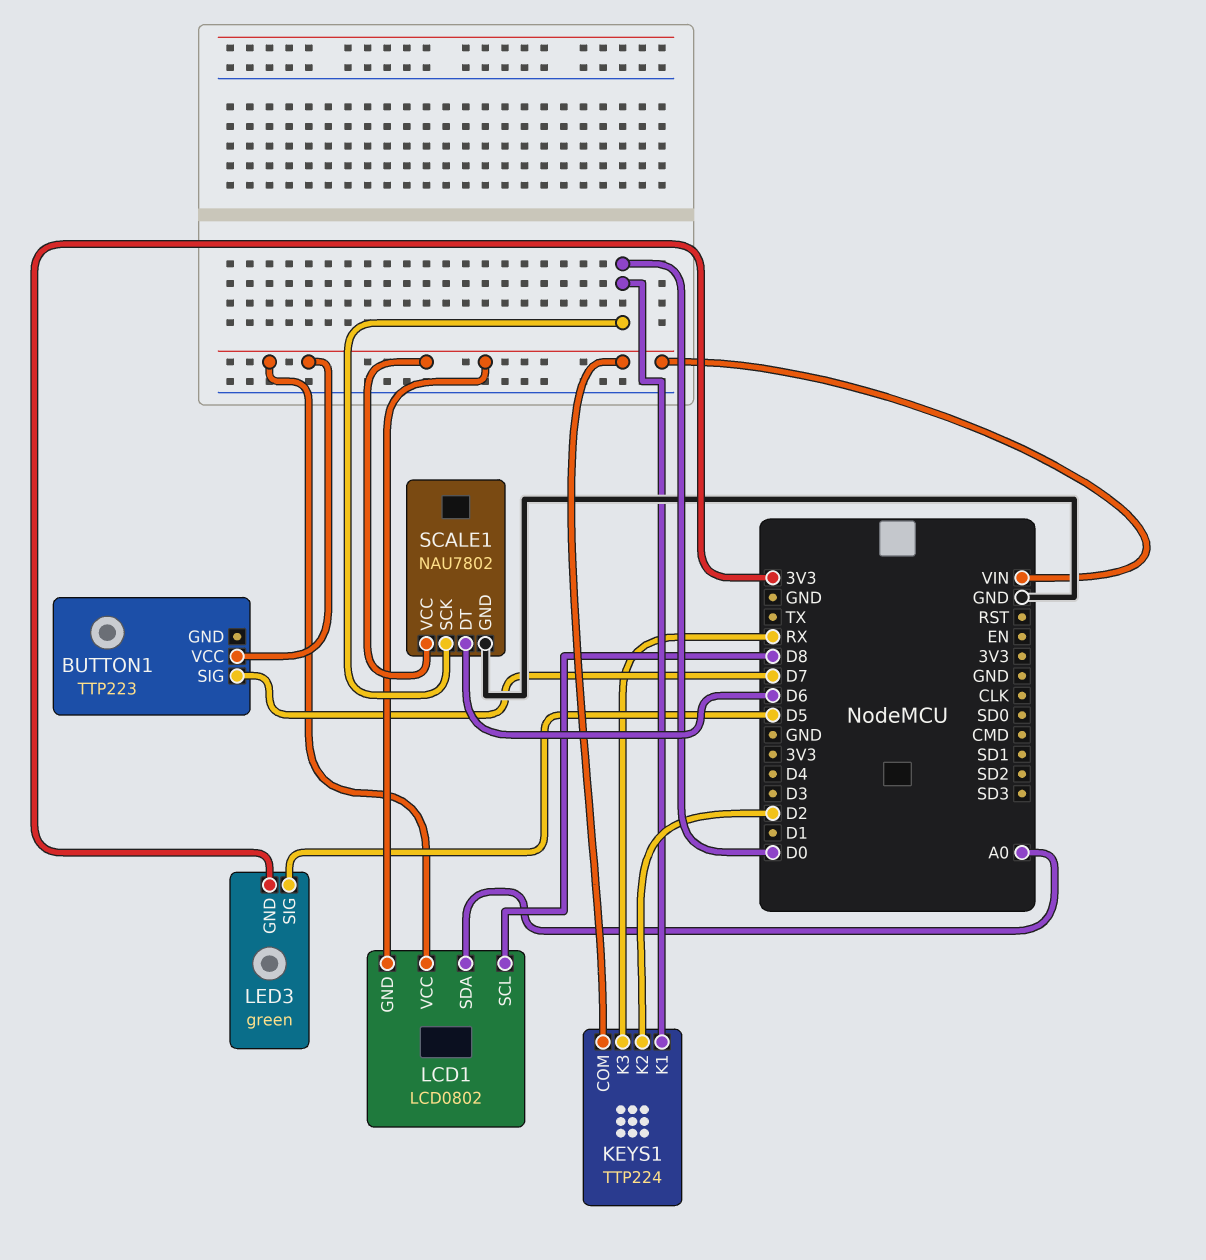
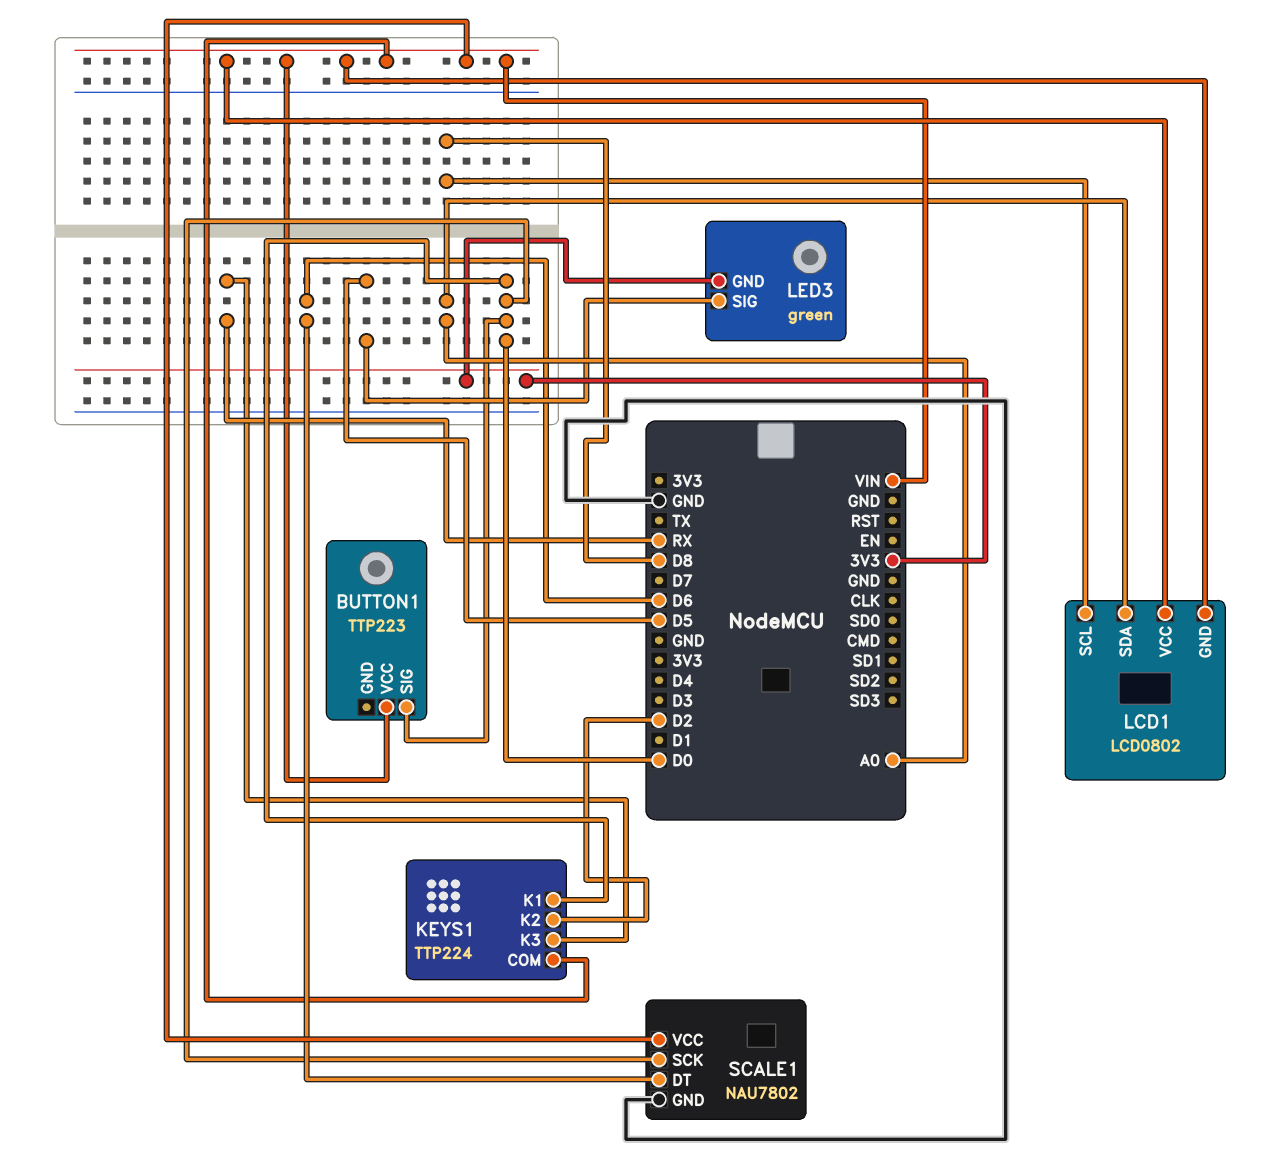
BUTTON1 pin SIG: D7 -> D0

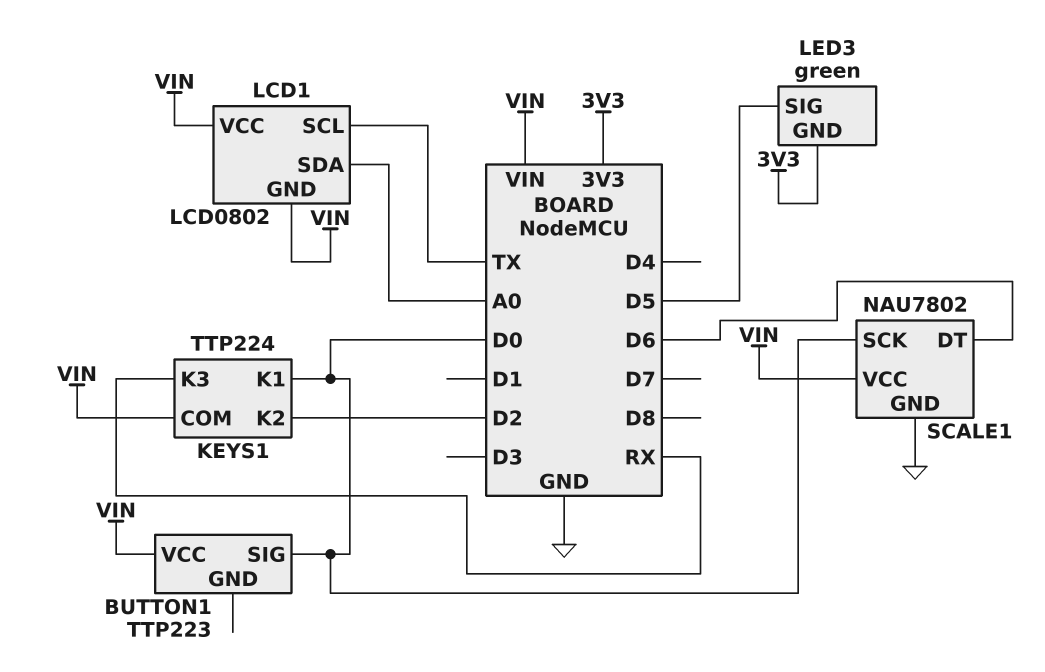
LCD1 pin SCL: D8 -> TX

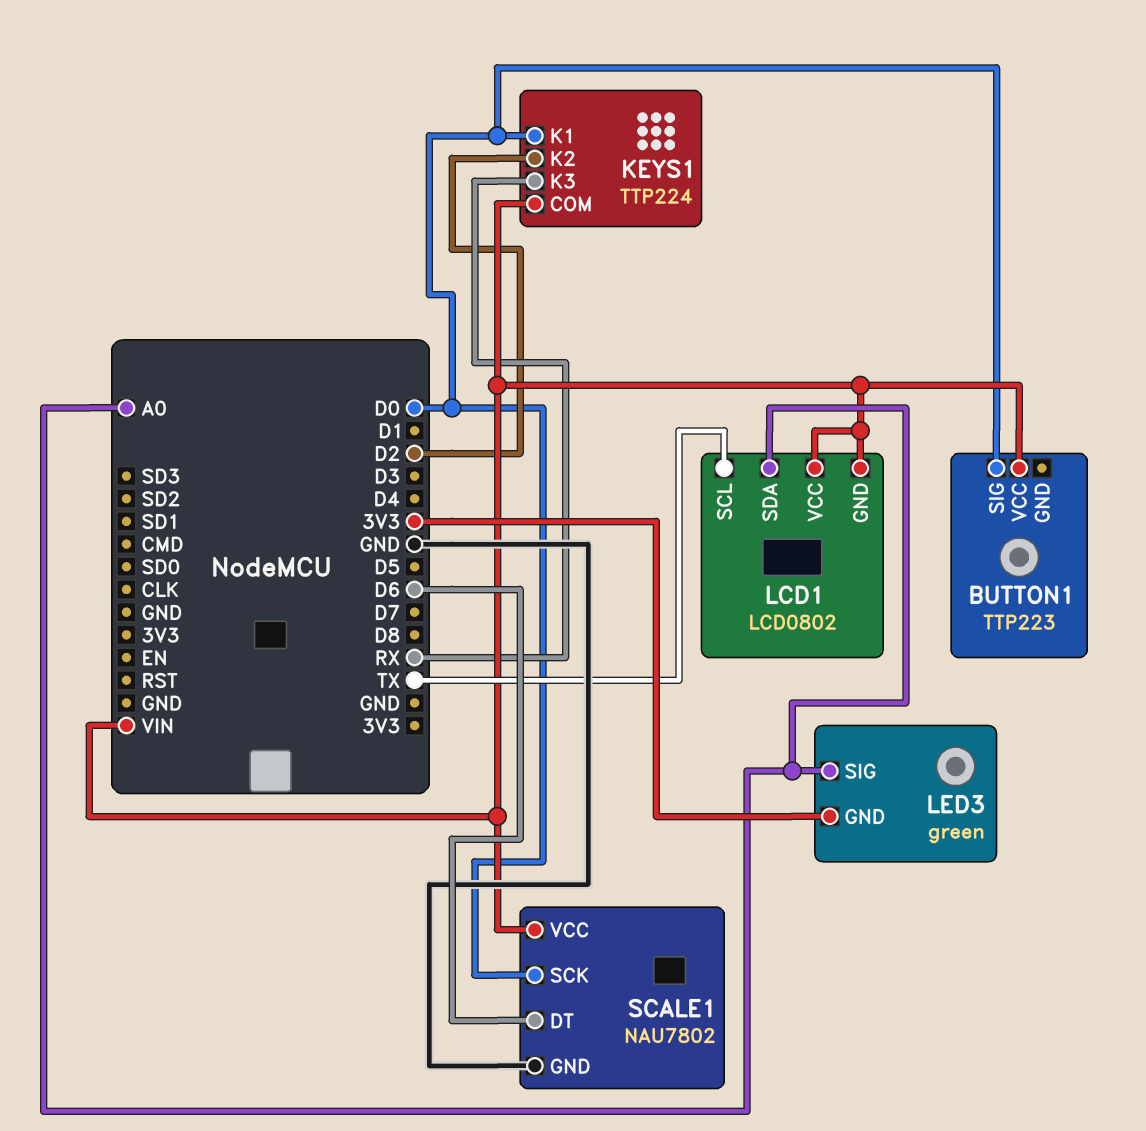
LED3 pin SIG: D5 -> A0

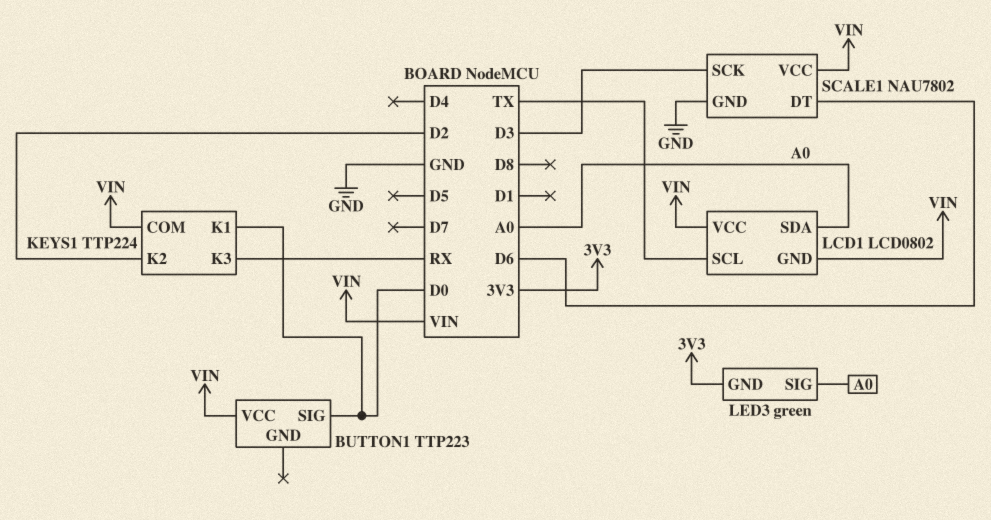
SCALE1 pin SCK: D0 -> D3

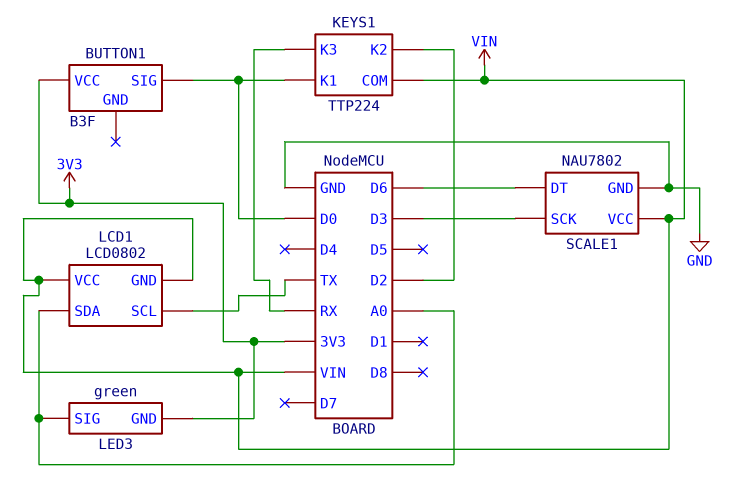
BUTTON1: TTP223 -> B3F
BUTTON1 pin VCC: VIN -> 3V3

